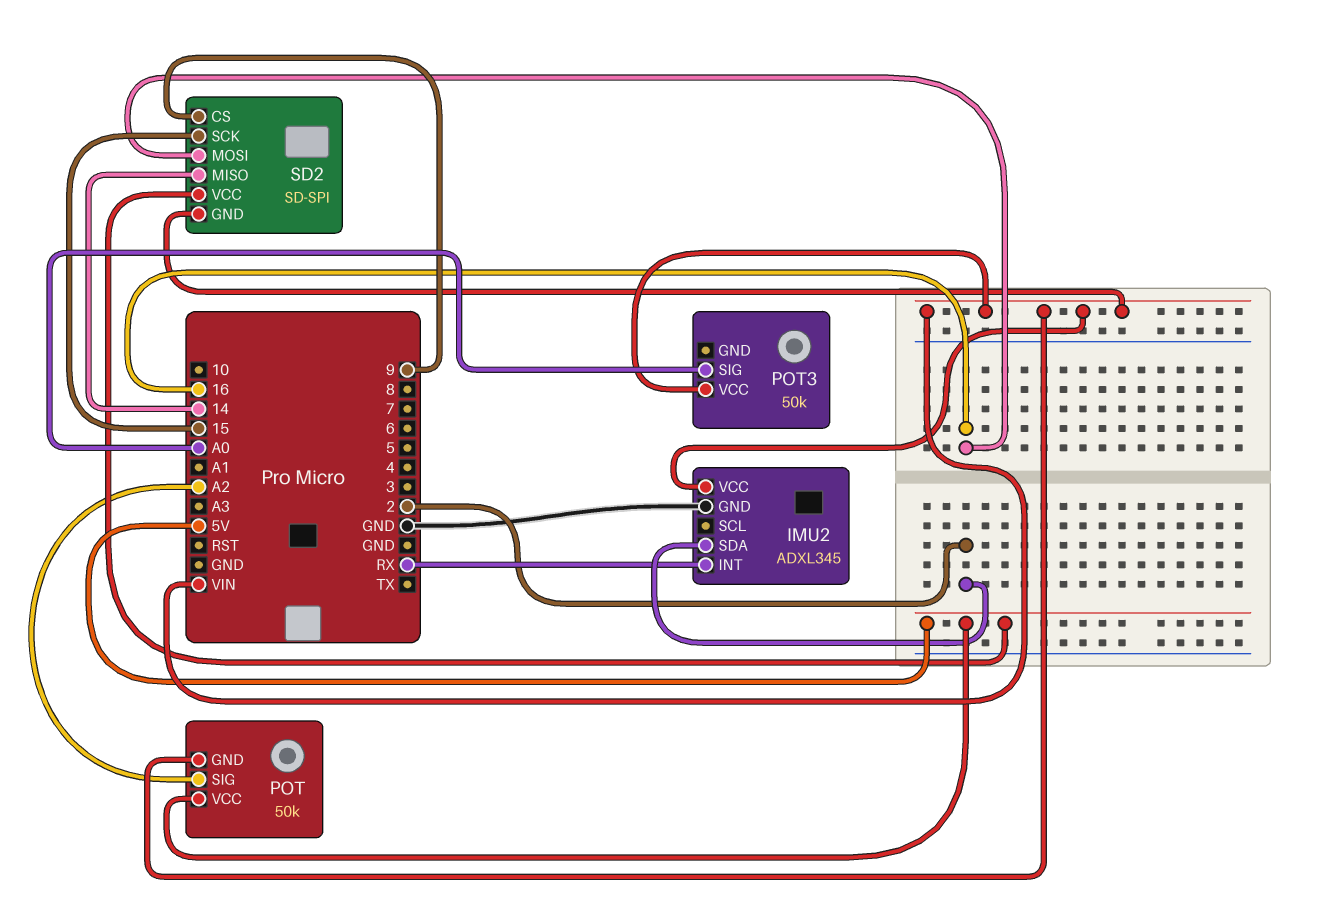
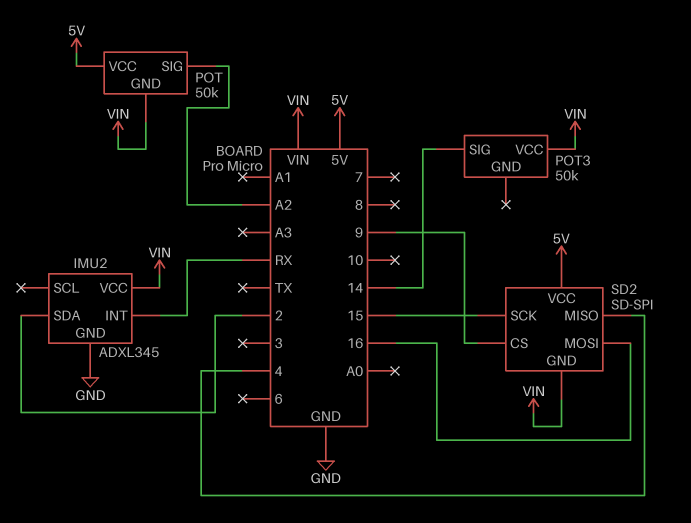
POT3 pin SIG: A0 -> 14
SD2 pin MISO: 14 -> 4

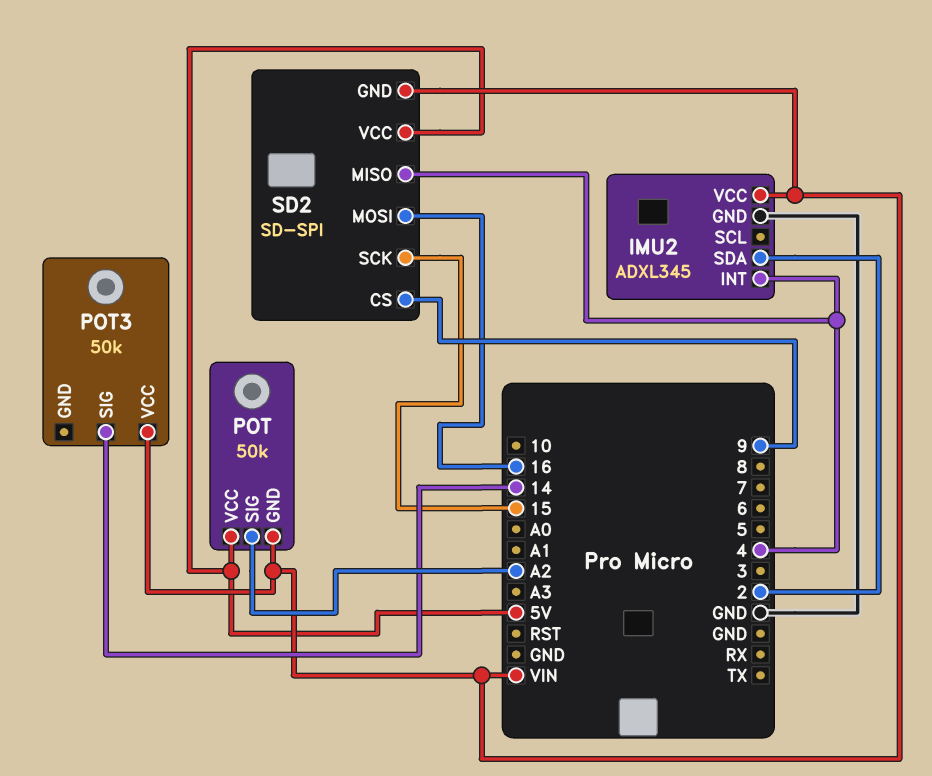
IMU2 pin INT: RX -> 4

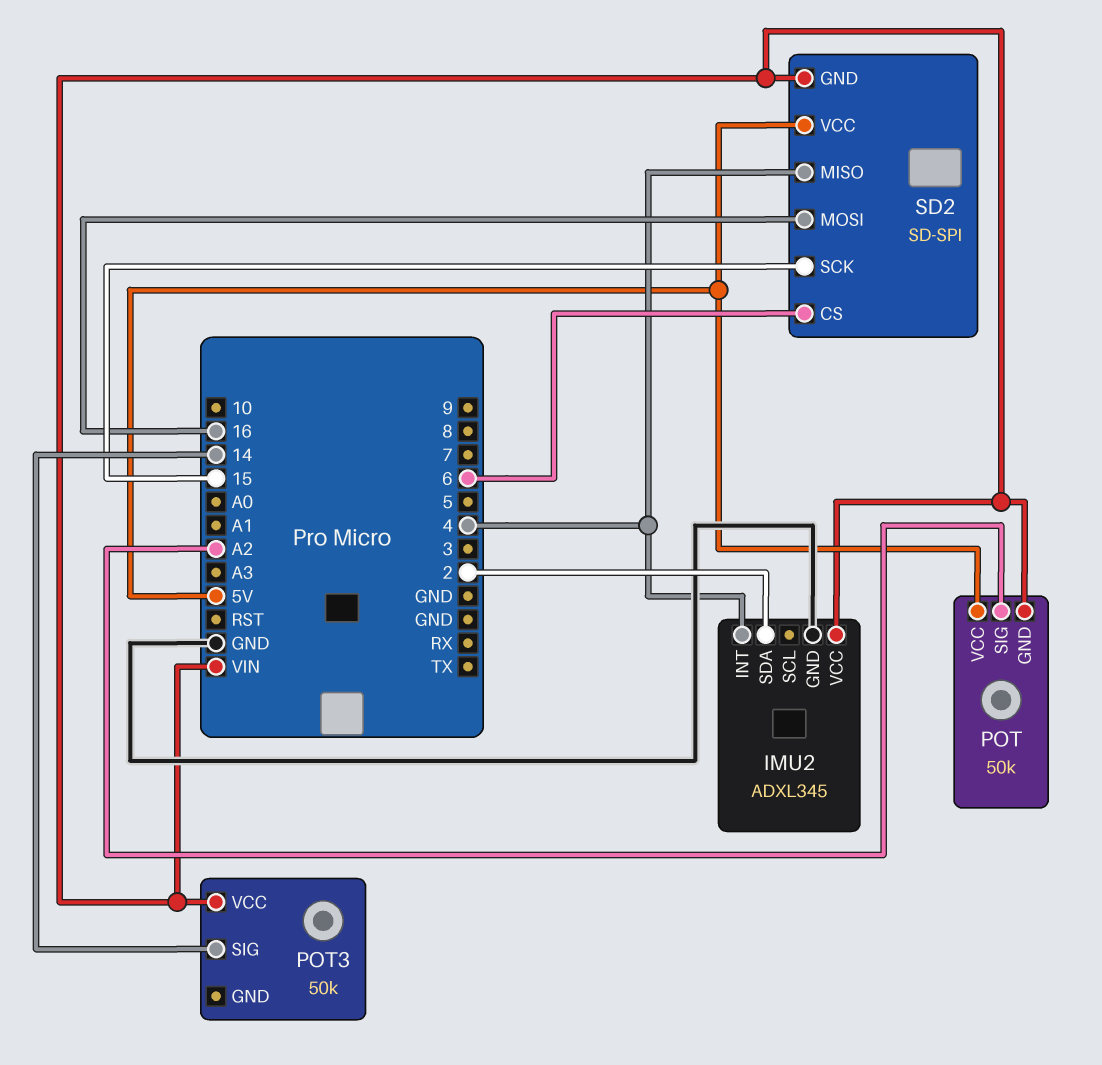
SD2 pin CS: 9 -> 6

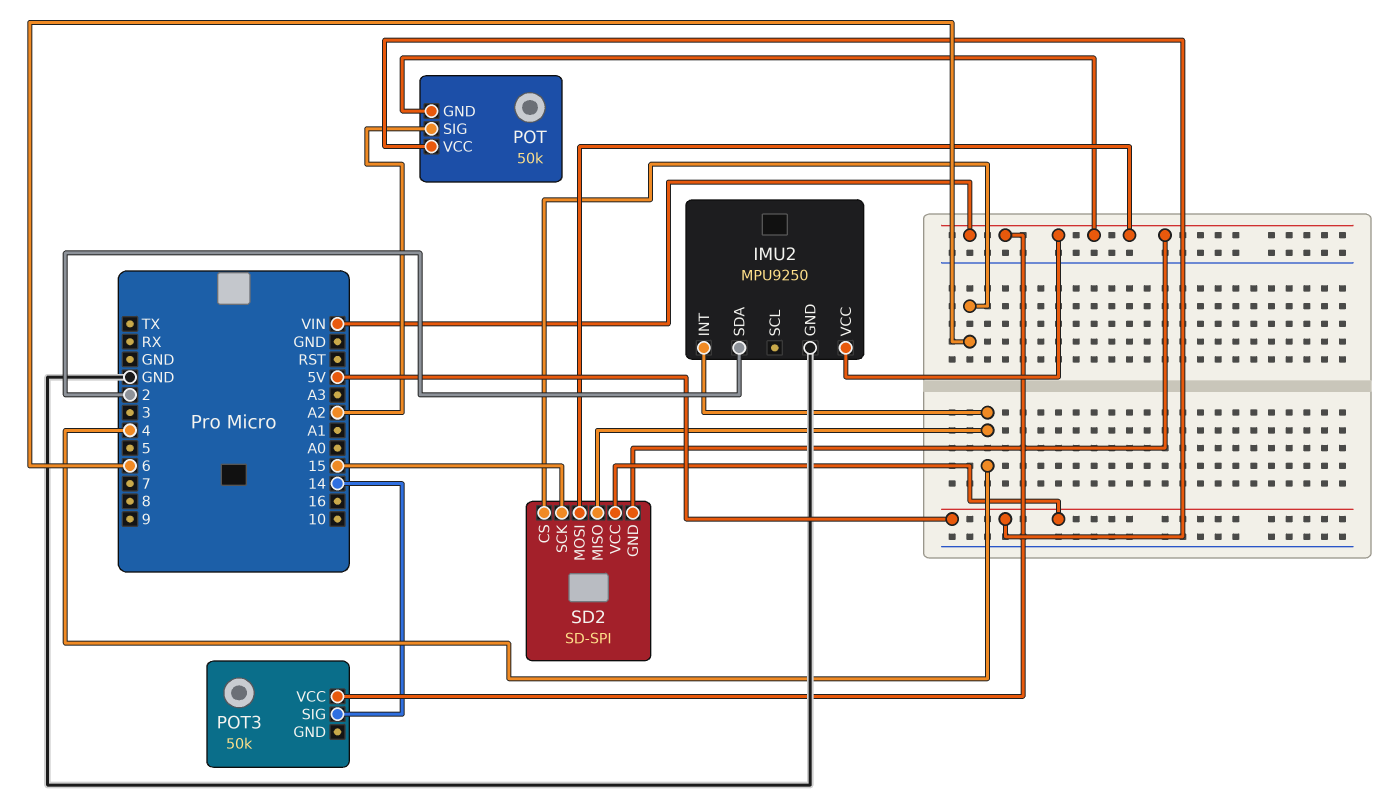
IMU2: ADXL345 -> MPU9250
SD2 pin MOSI: 16 -> VIN

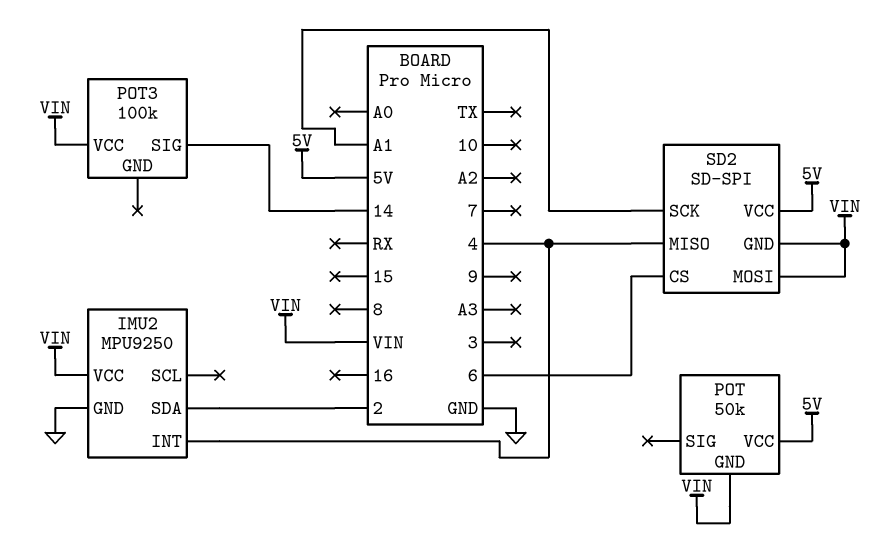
POT pin SIG: A2 -> none
POT3: 50k -> 100k
SD2 pin SCK: 15 -> A1

